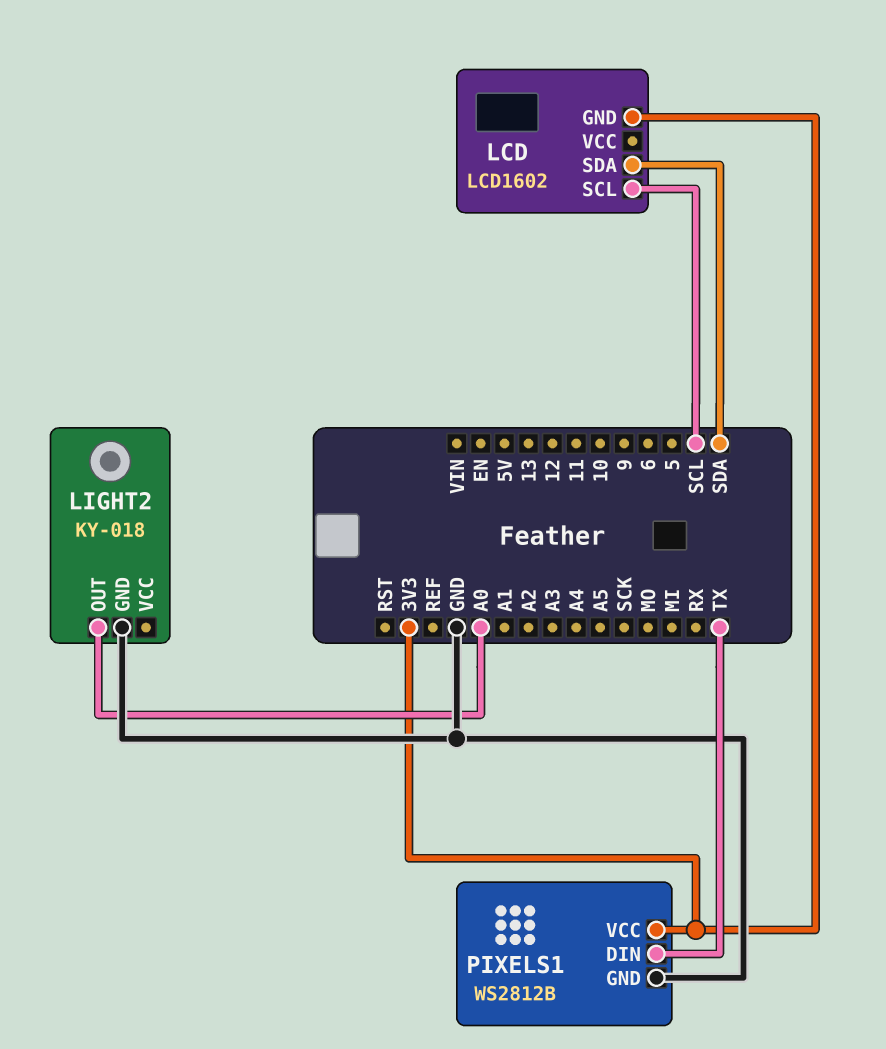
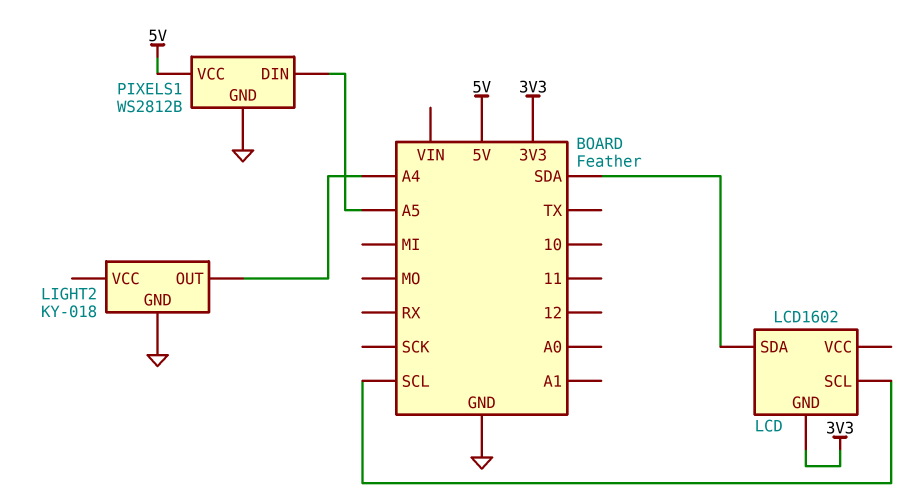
LIGHT2 pin OUT: A0 -> A4
PIXELS1 pin DIN: TX -> A5
PIXELS1 pin VCC: 3V3 -> 5V

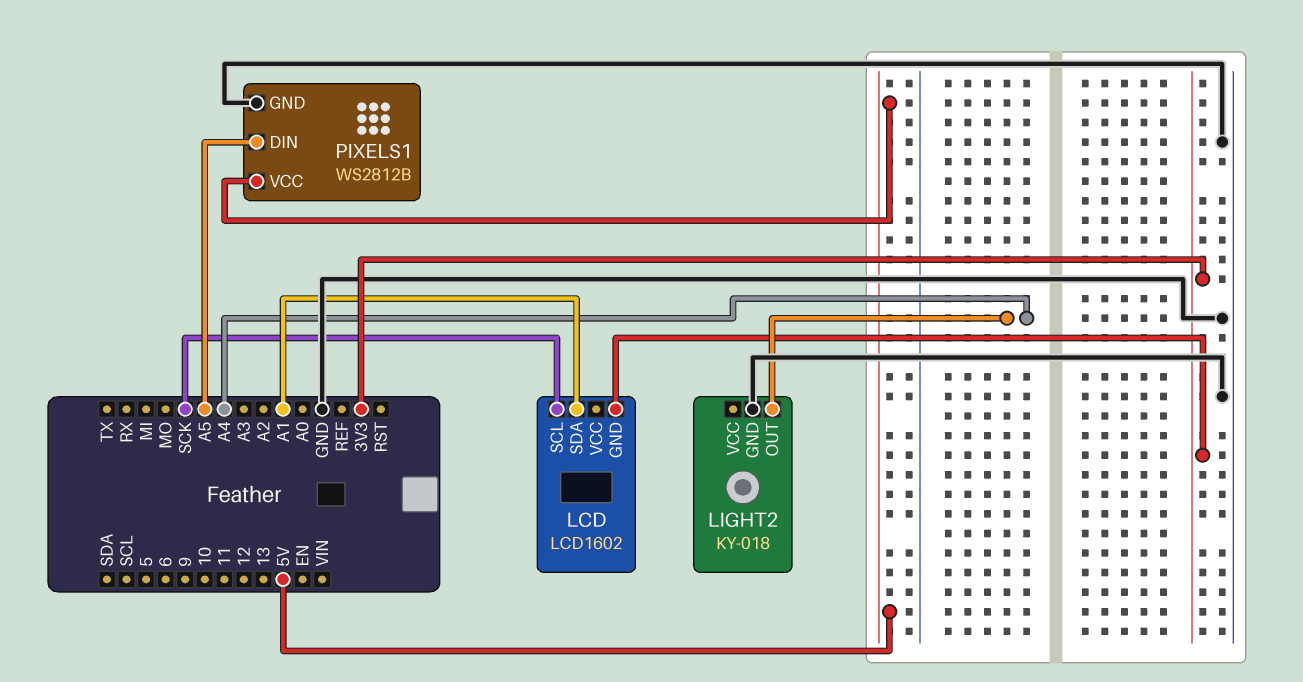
LCD pin SCL: SCL -> SCK
LCD pin SDA: SDA -> A1

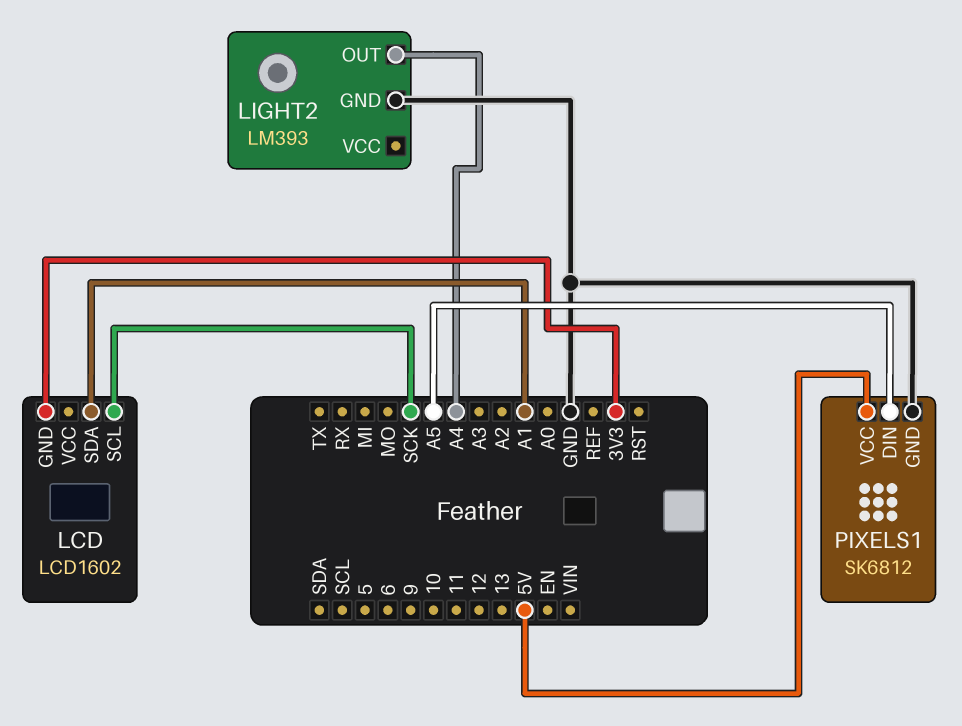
LIGHT2: KY-018 -> LM393
PIXELS1: WS2812B -> SK6812

